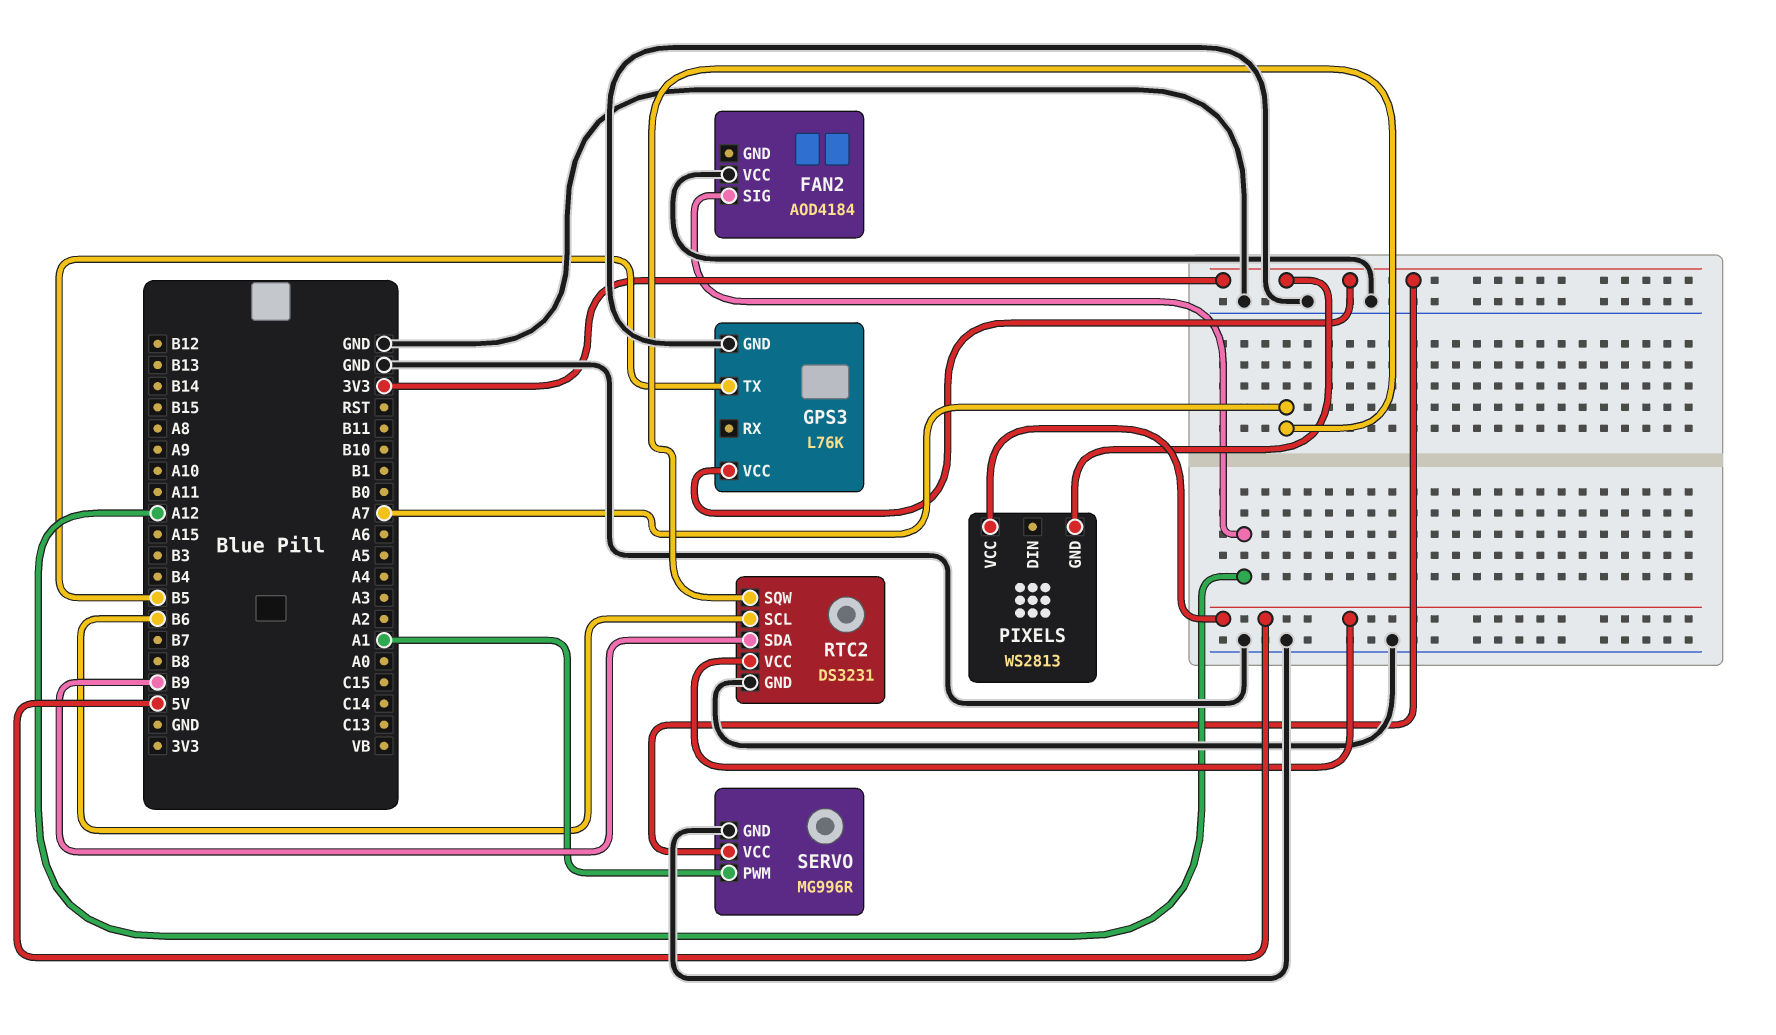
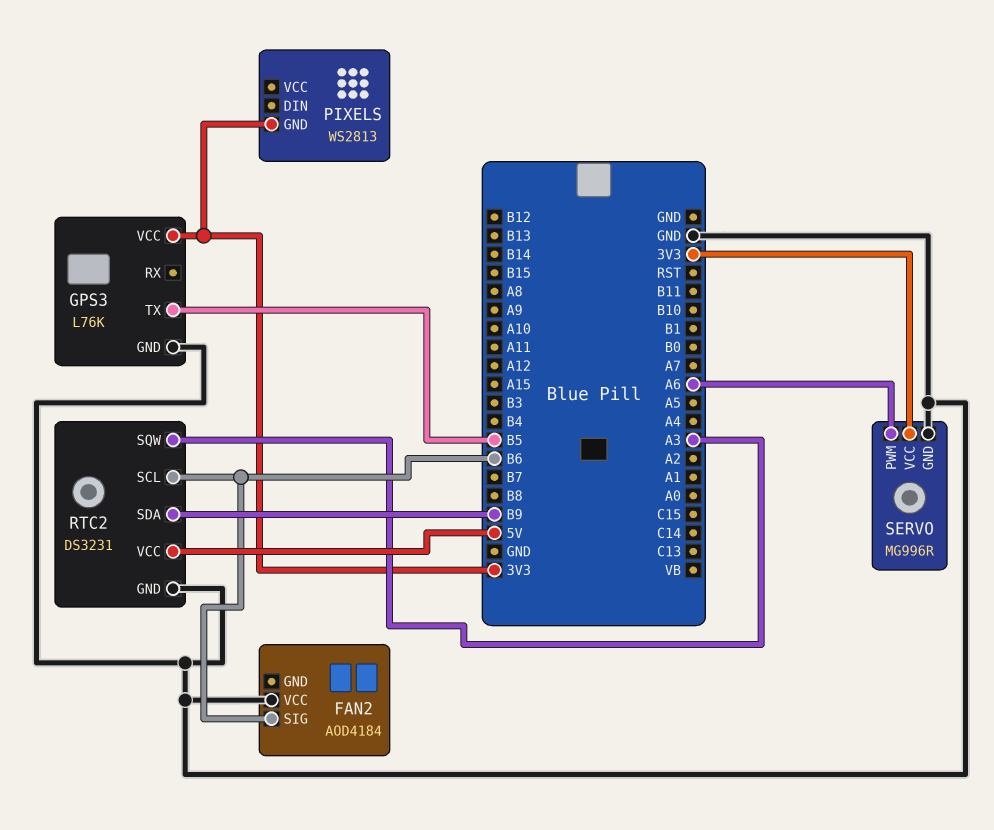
FAN2 pin SIG: A12 -> B6
PIXELS pin VCC: 5V -> none
RTC2 pin SQW: A7 -> A3
SERVO pin PWM: A1 -> A6

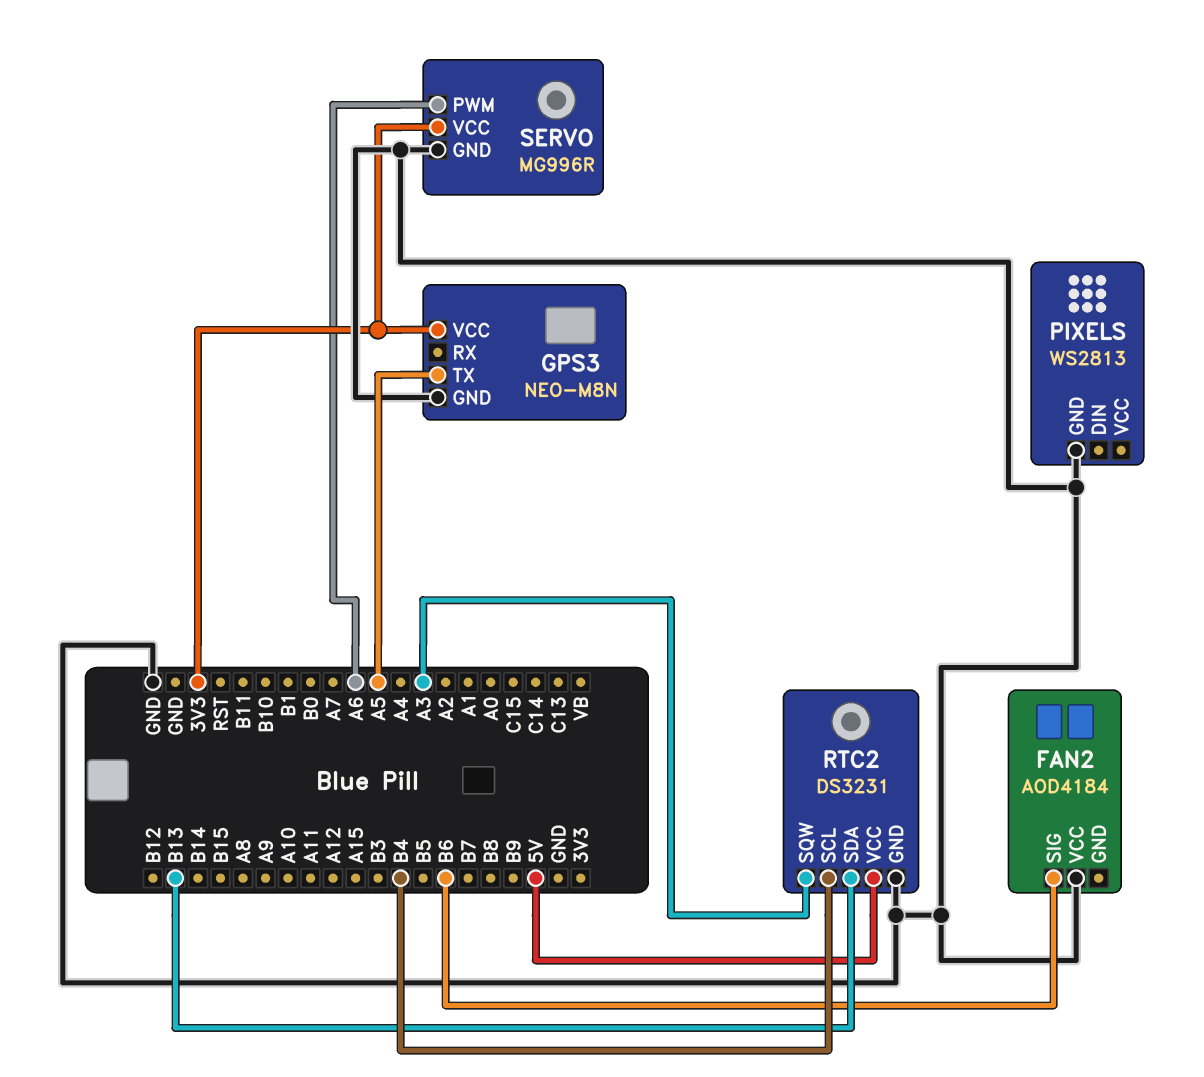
GPS3: L76K -> NEO-M8N
GPS3 pin TX: B5 -> A5
PIXELS pin GND: 3V3 -> GND
RTC2 pin SCL: B6 -> B4
RTC2 pin SDA: B9 -> B13

